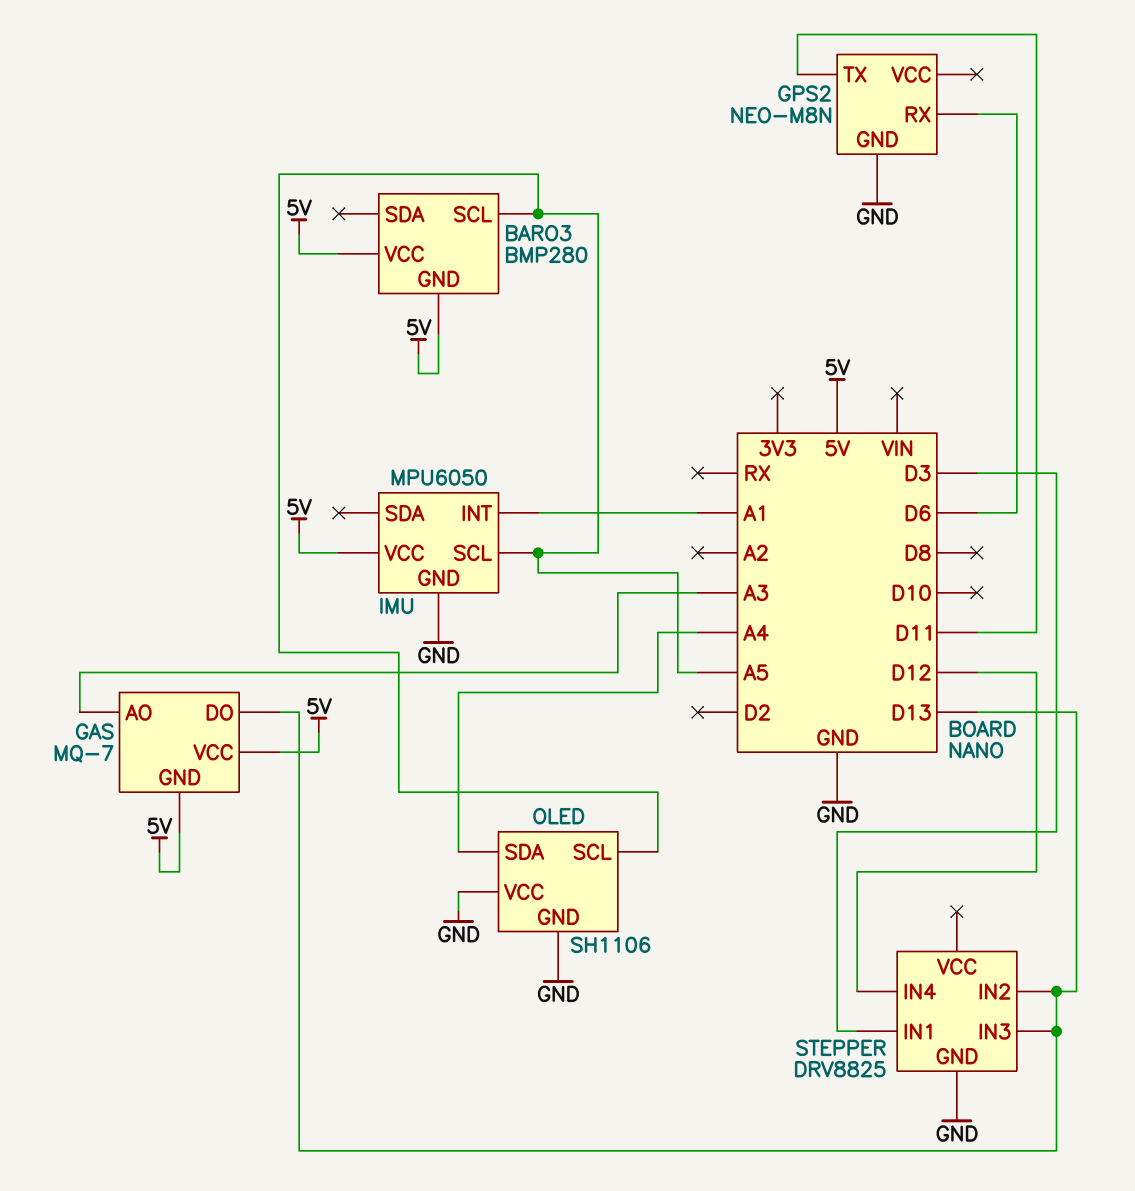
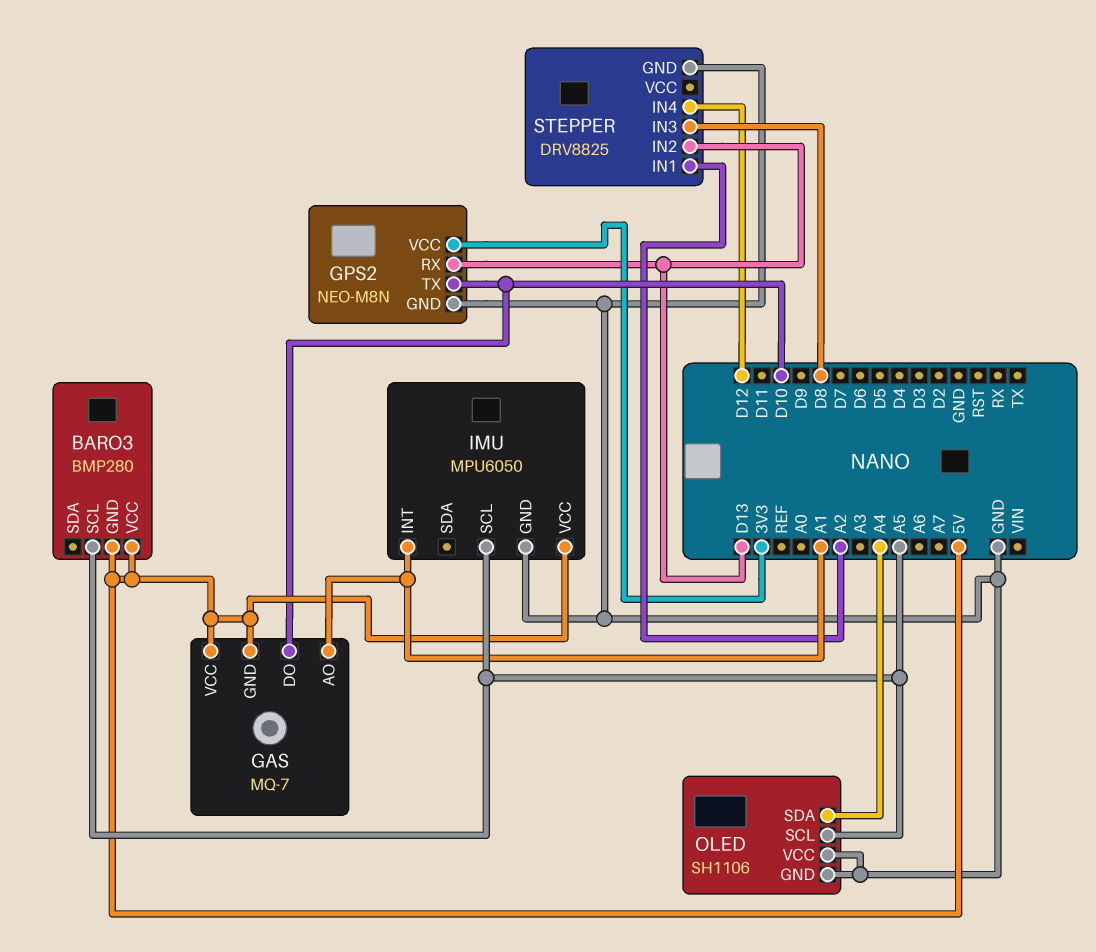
GAS pin AO: A3 -> A1
GAS pin DO: D13 -> D10
GPS2 pin RX: D6 -> D13
GPS2 pin TX: D11 -> D10
GPS2 pin VCC: none -> 3V3
STEPPER pin IN1: D3 -> A2
STEPPER pin IN3: D13 -> D8

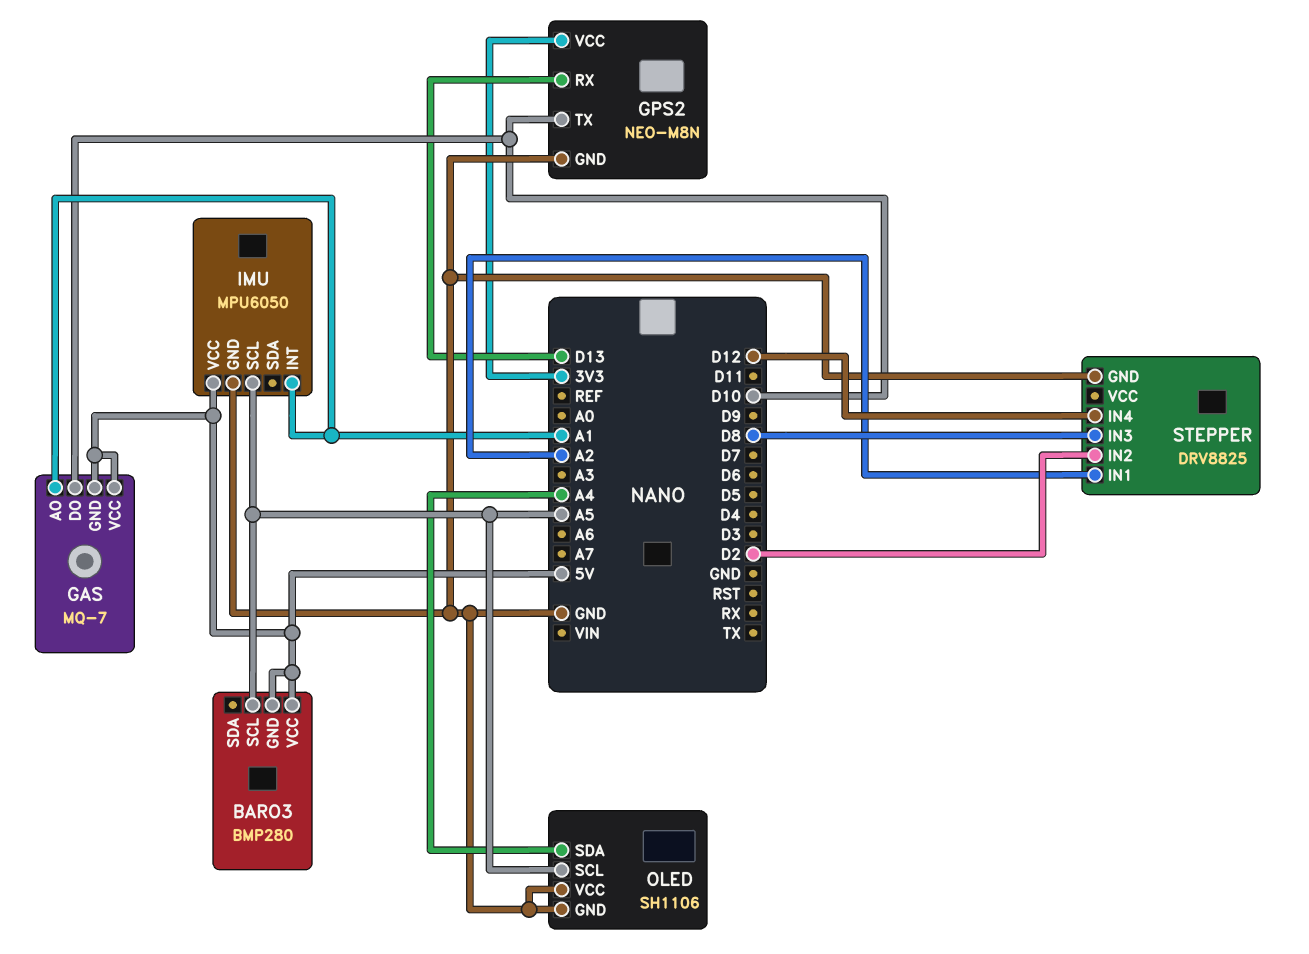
STEPPER pin IN2: D13 -> D2

